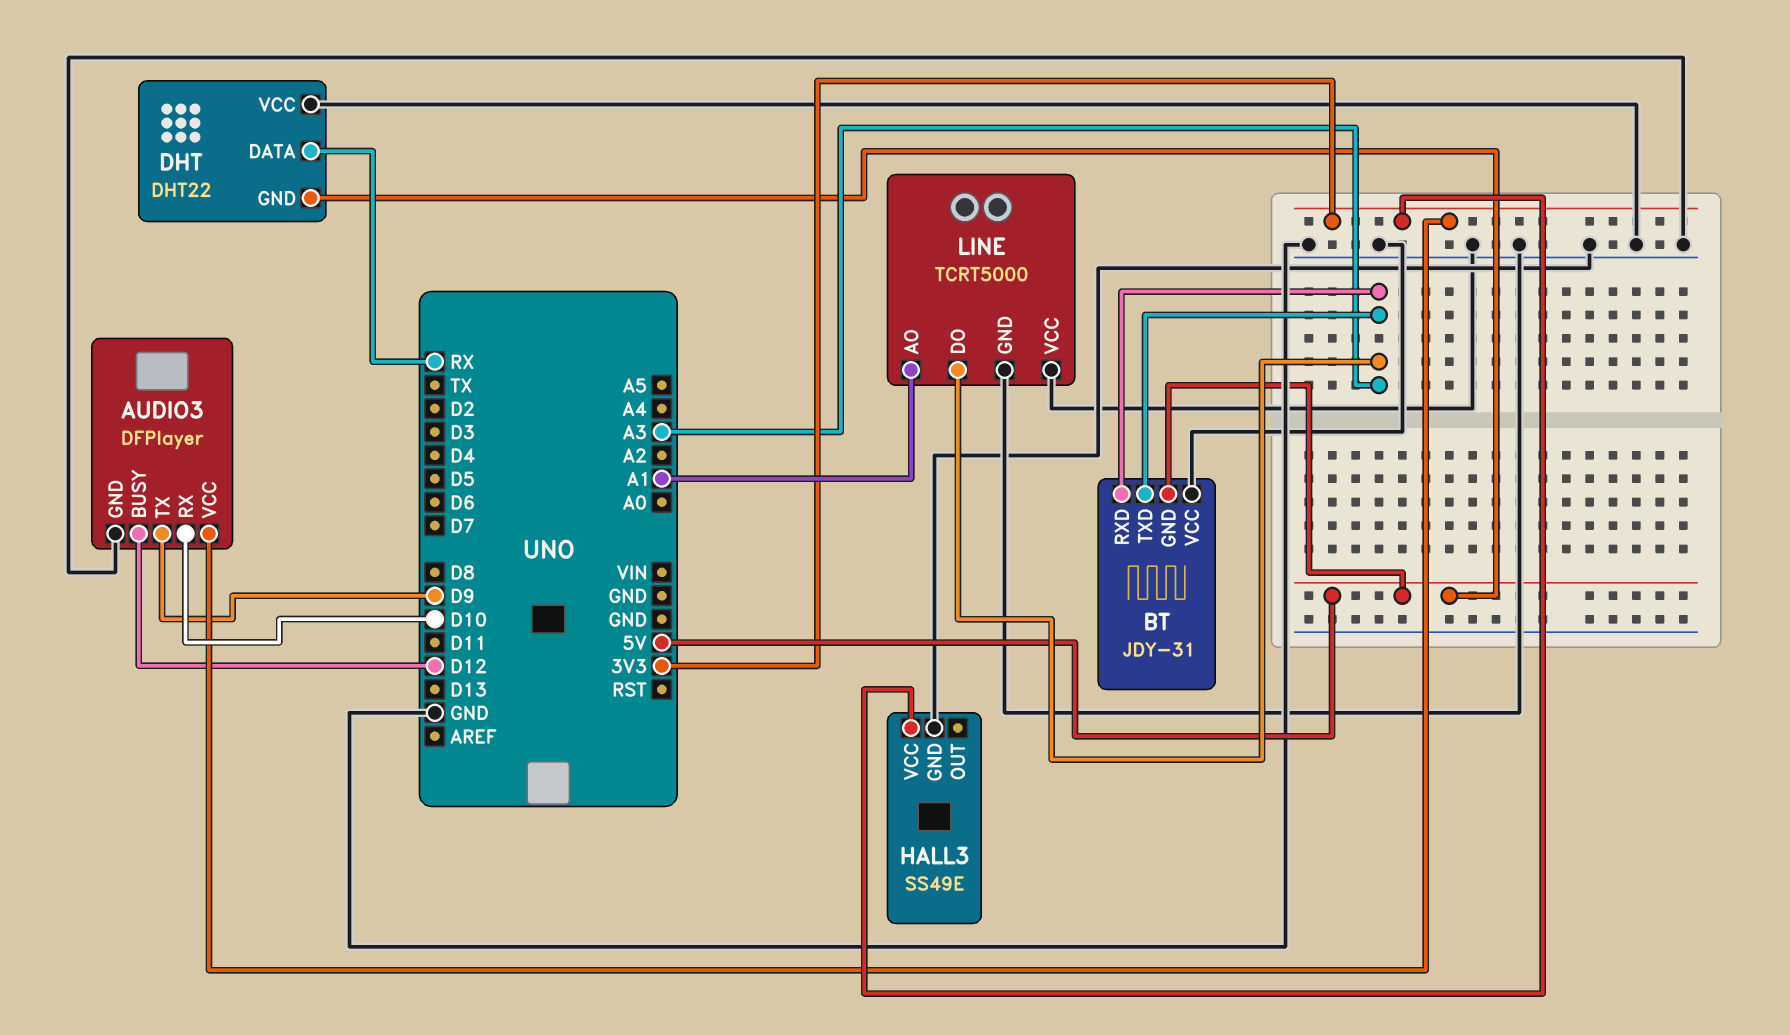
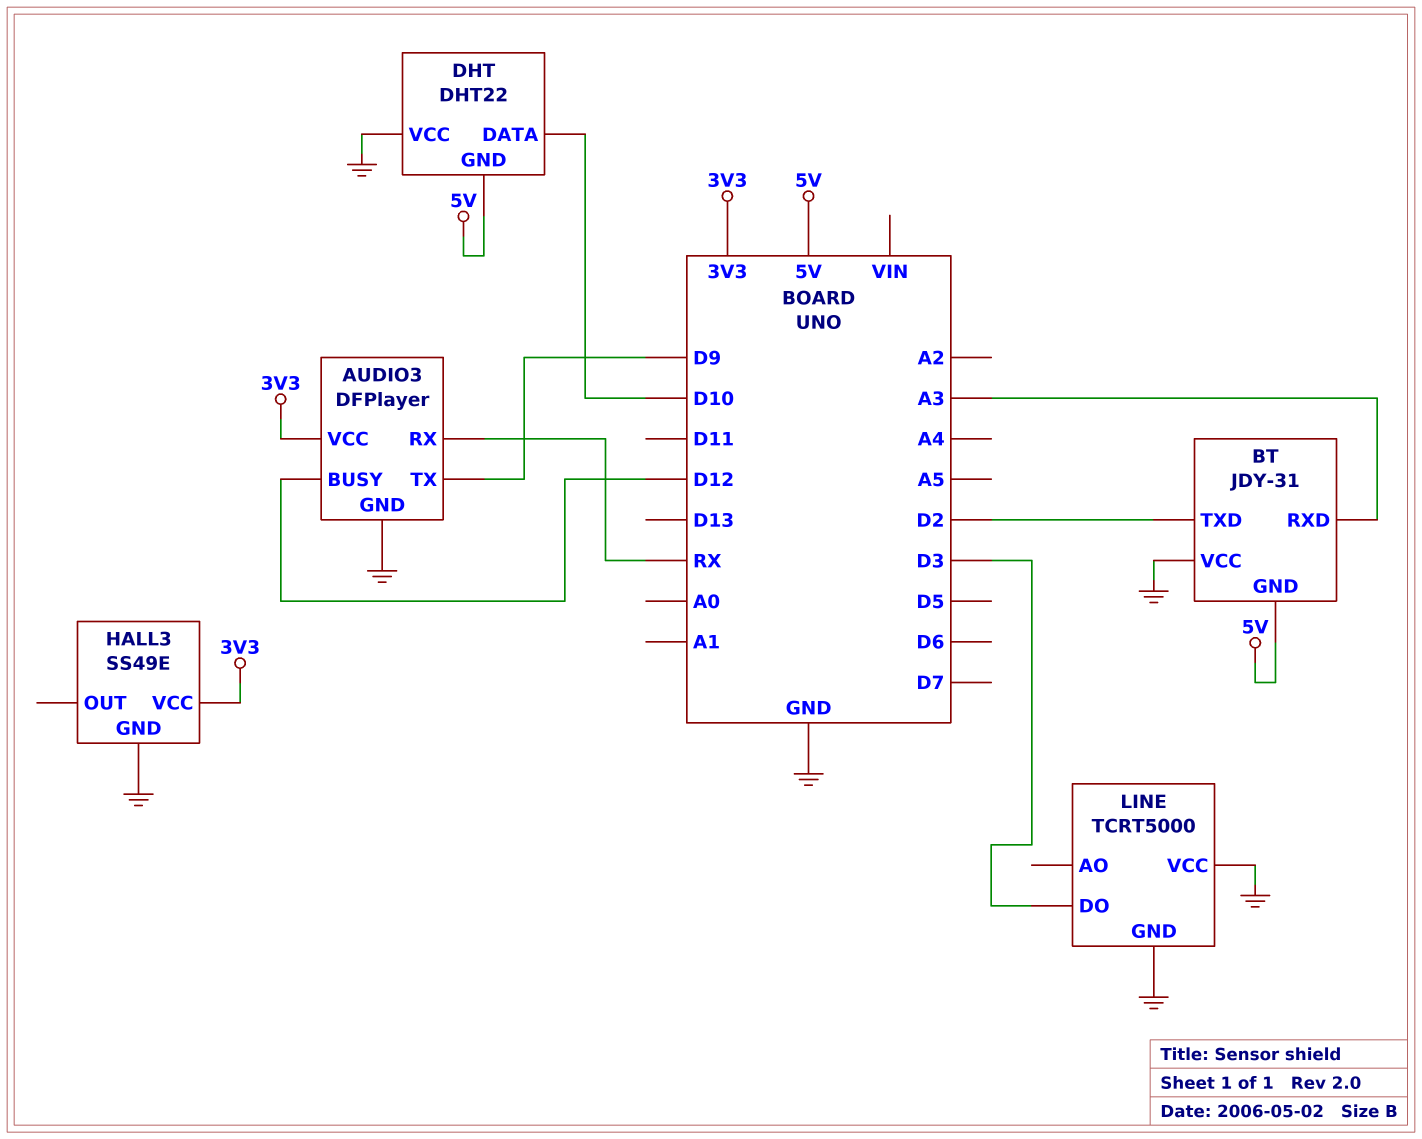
AUDIO3 pin RX: D10 -> RX
BT pin TXD: A3 -> D2
DHT pin DATA: RX -> D10
LINE pin AO: A1 -> none
LINE pin DO: A3 -> D3

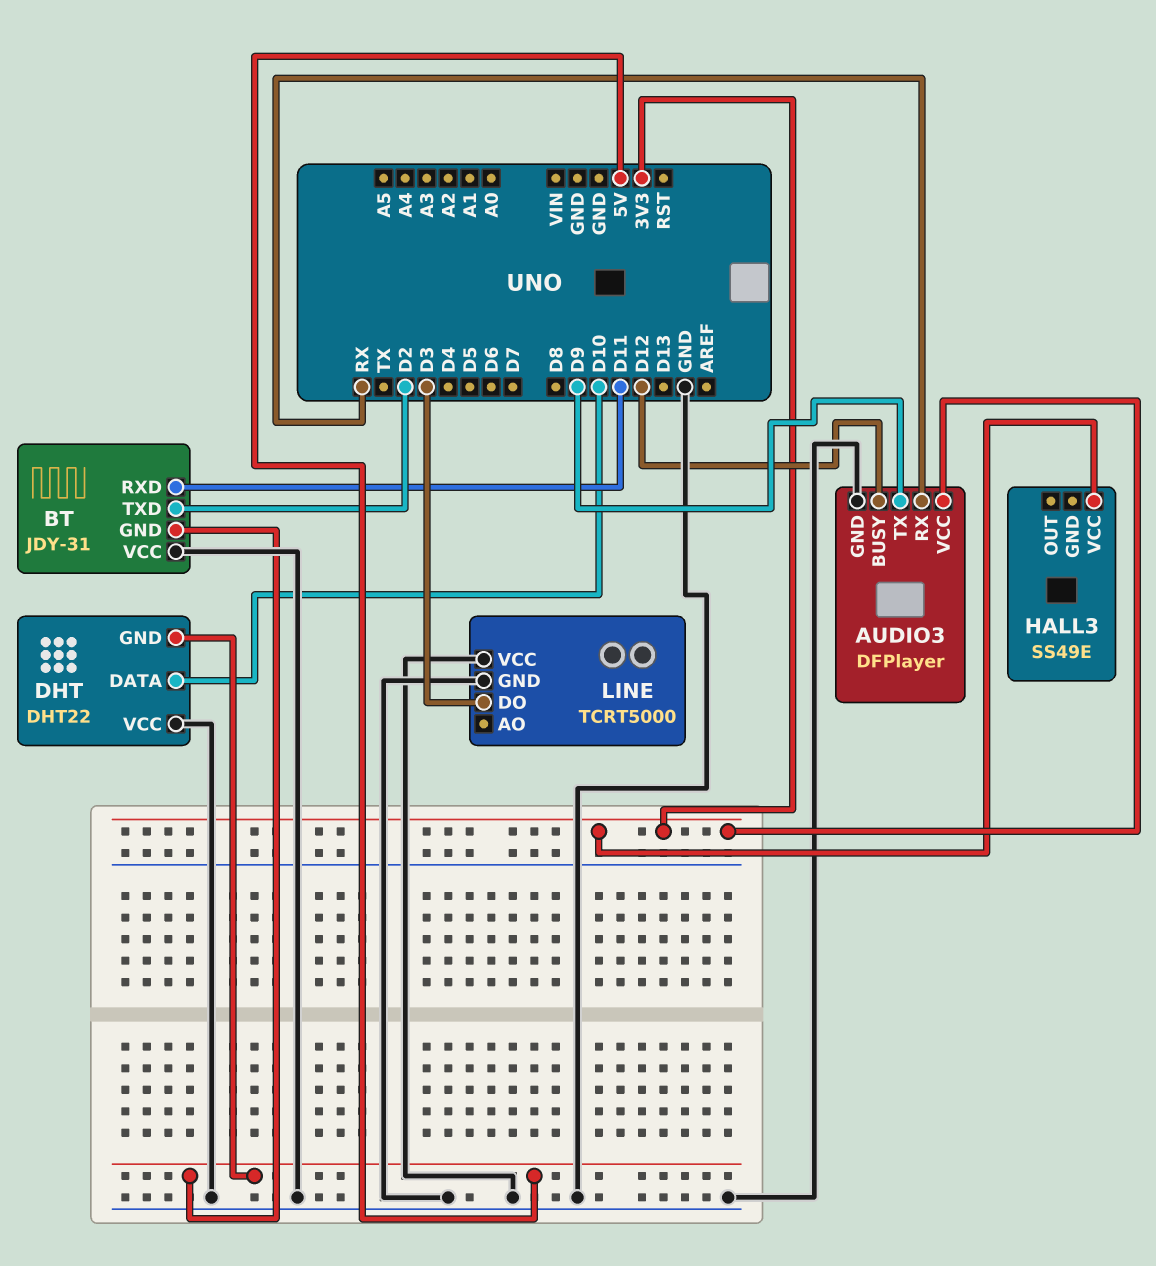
BT pin RXD: A3 -> D11
HALL3 pin GND: GND -> none

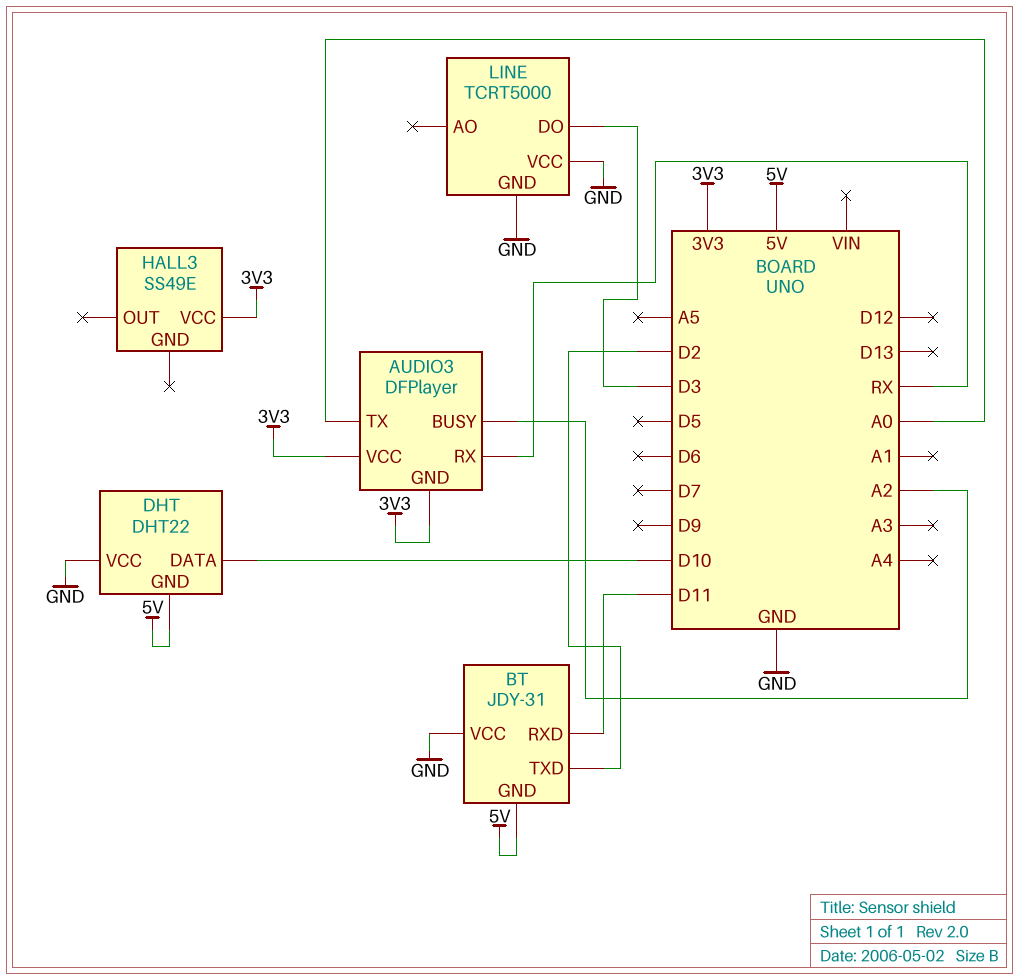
AUDIO3 pin BUSY: D12 -> A2
AUDIO3 pin GND: GND -> 3V3
AUDIO3 pin TX: D9 -> A0

